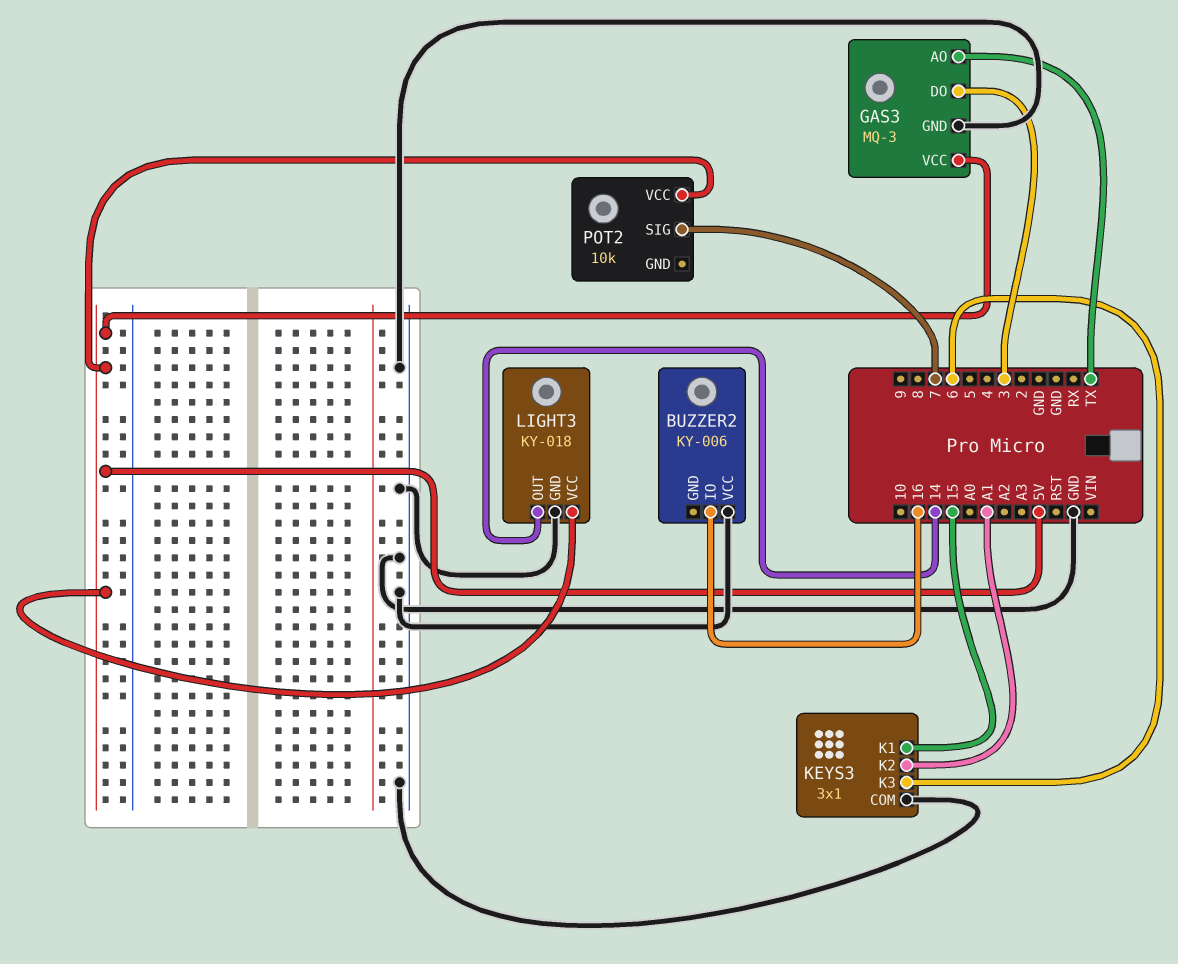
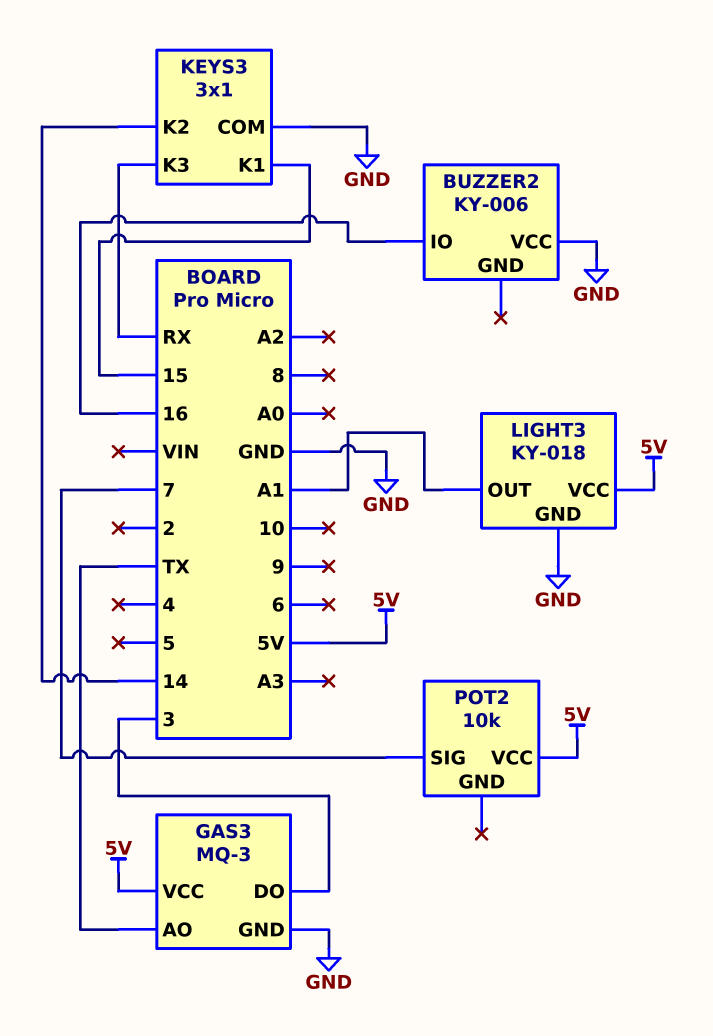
KEYS3 pin K2: A1 -> 14
KEYS3 pin K3: 6 -> RX
LIGHT3 pin OUT: 14 -> A1

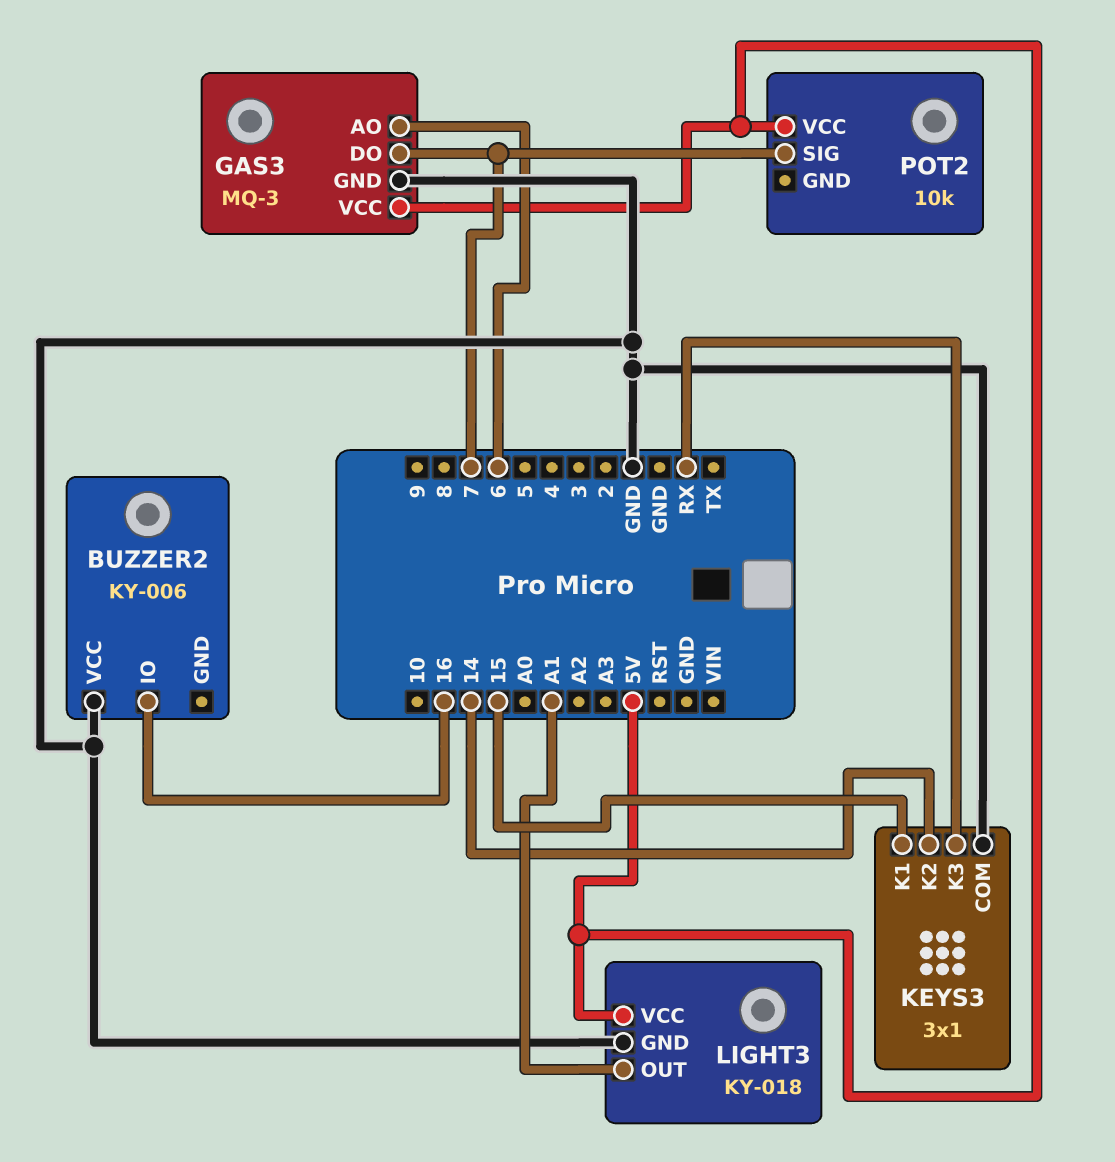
GAS3 pin AO: TX -> 6
GAS3 pin DO: 3 -> 7

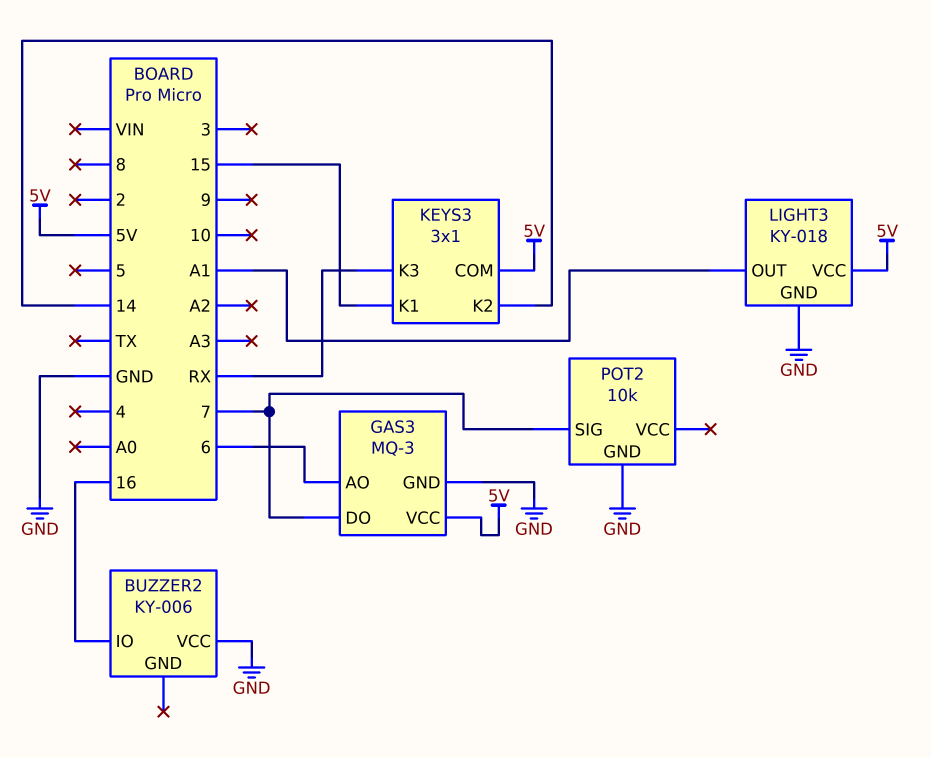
KEYS3 pin COM: GND -> 5V
POT2 pin GND: none -> GND
POT2 pin VCC: 5V -> none

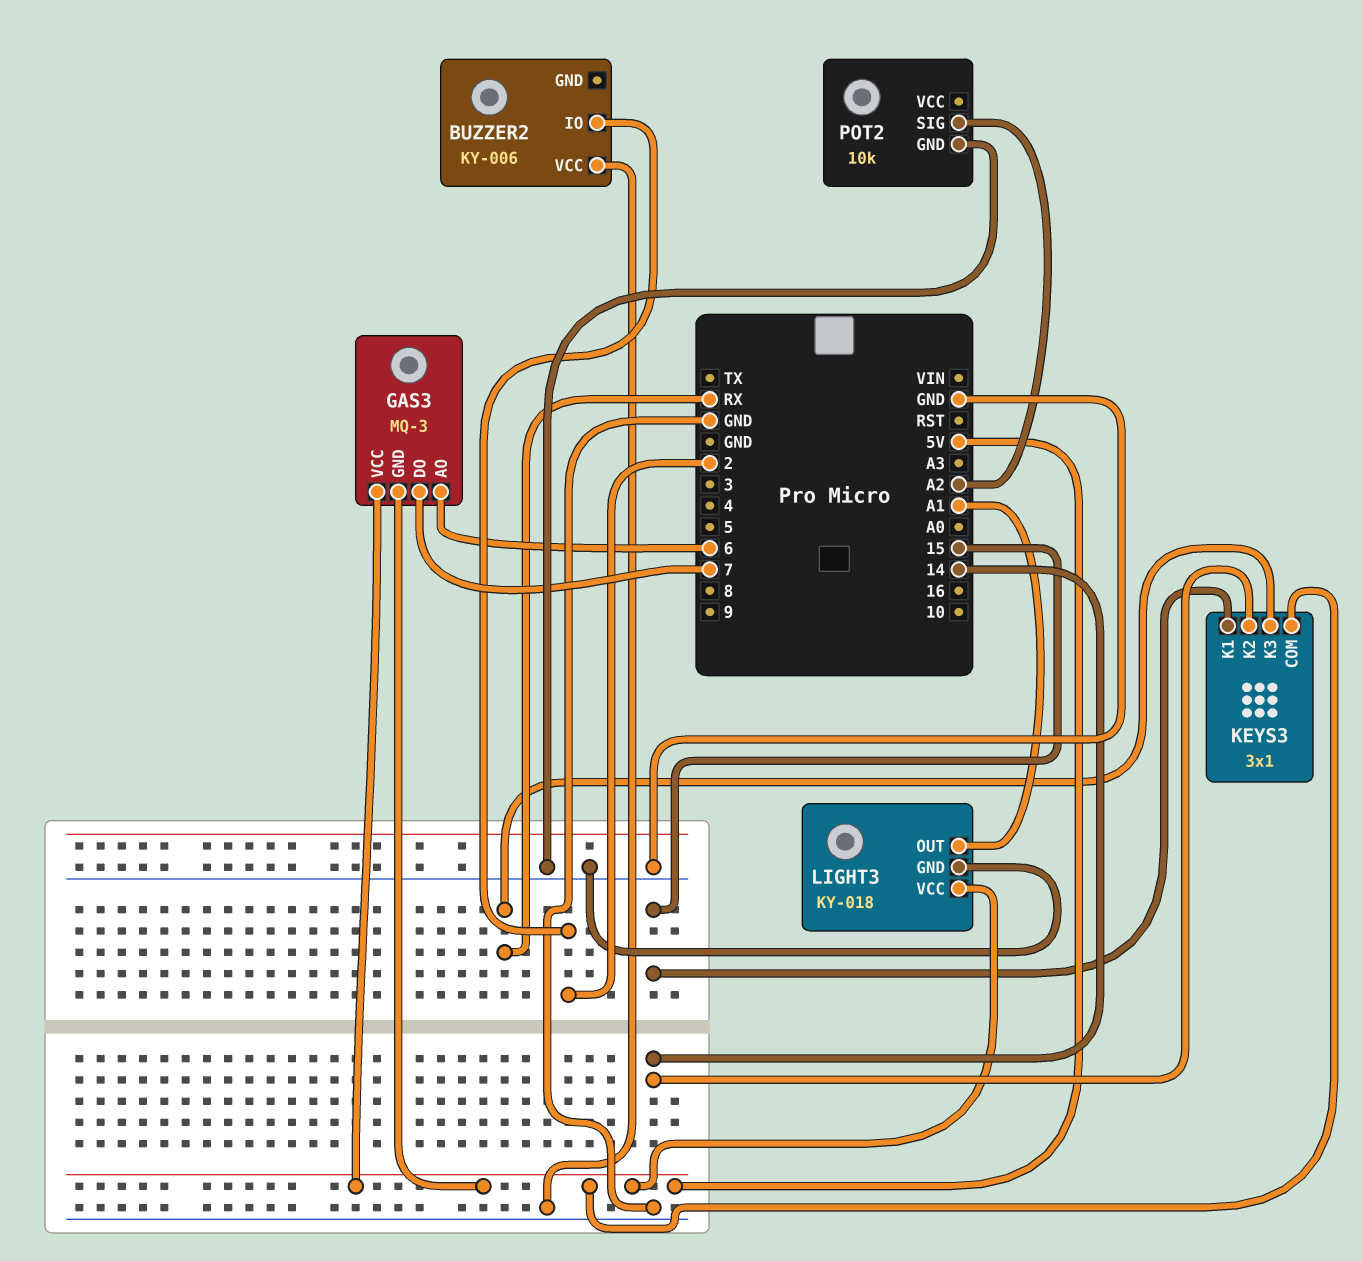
BUZZER2 pin IO: 16 -> 2
GAS3 pin GND: GND -> 5V
POT2 pin SIG: 7 -> A2

